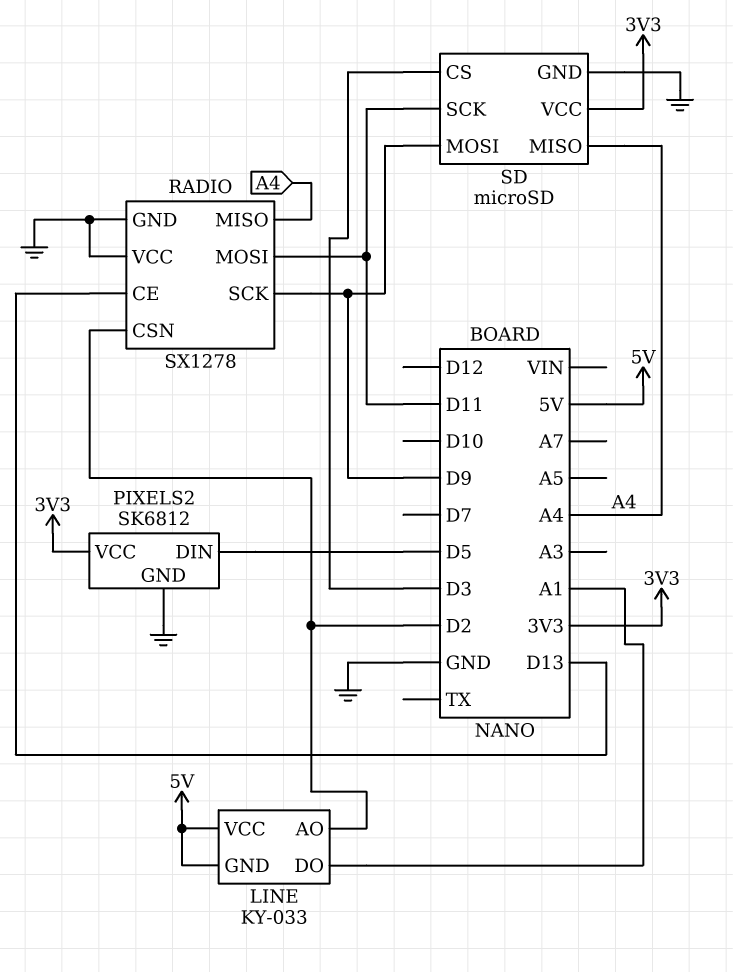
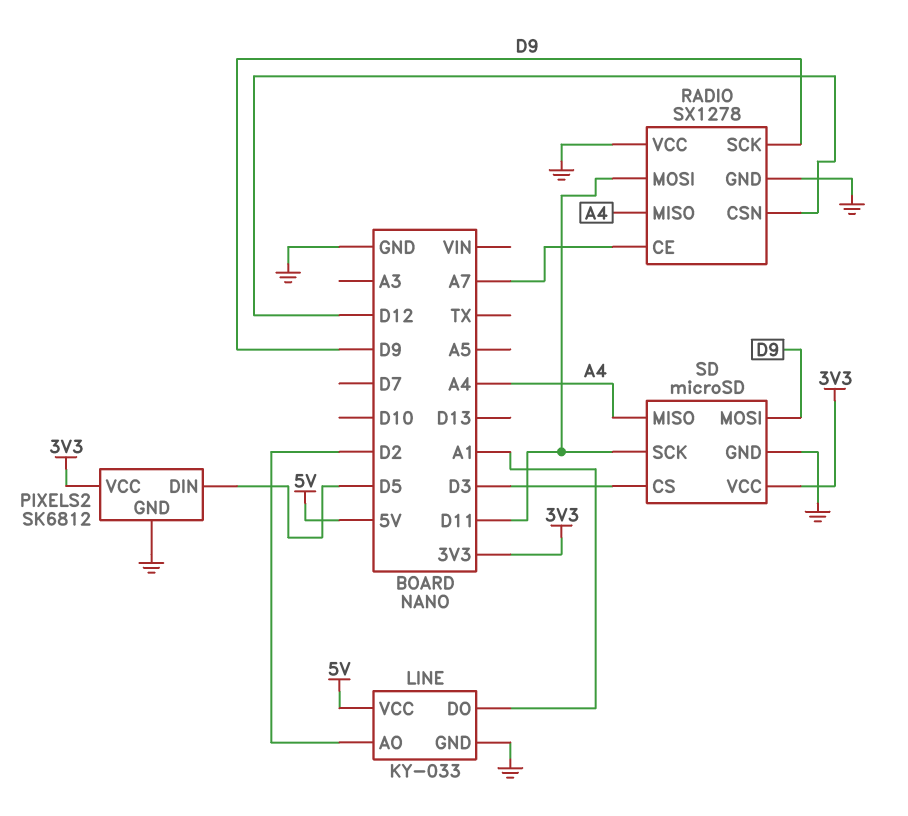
LINE pin GND: 5V -> GND
RADIO pin CE: D13 -> A7
RADIO pin CSN: D2 -> D12

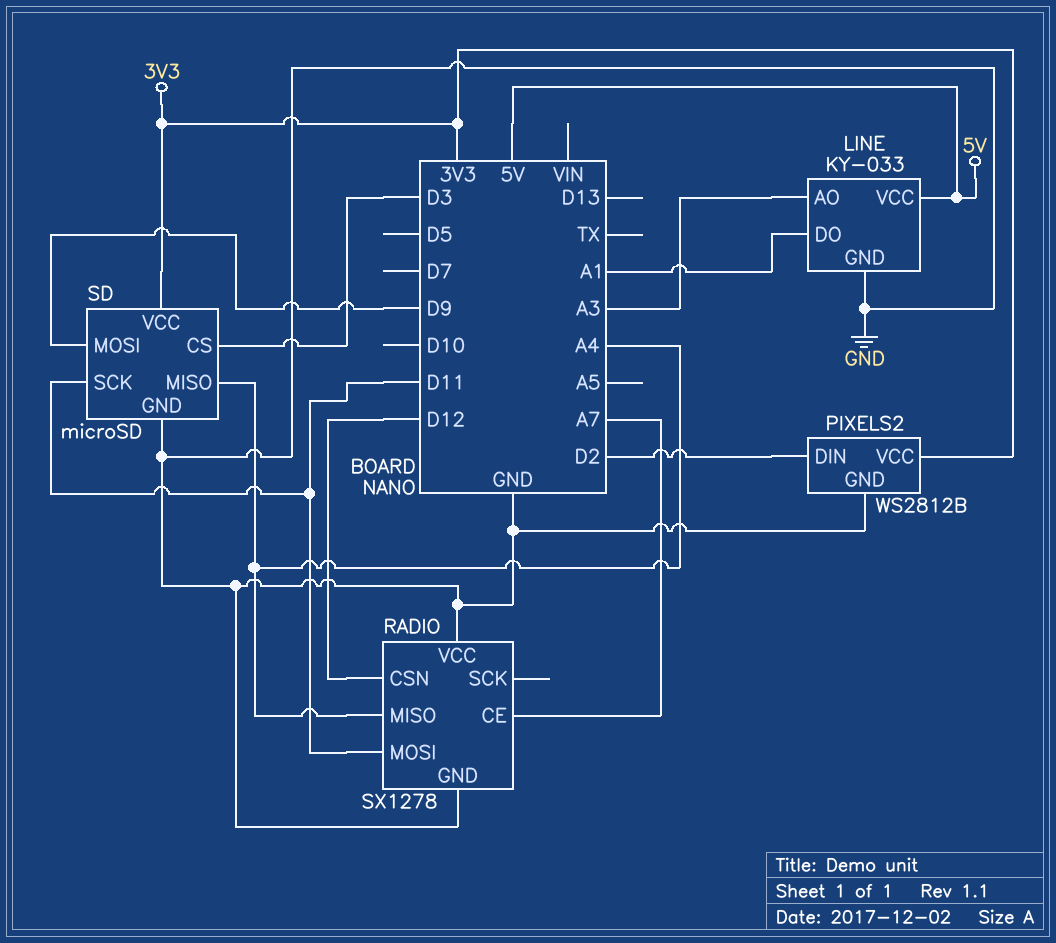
LINE pin AO: D2 -> A3
PIXELS2: SK6812 -> WS2812B
PIXELS2 pin DIN: D5 -> D2
RADIO pin SCK: D9 -> none

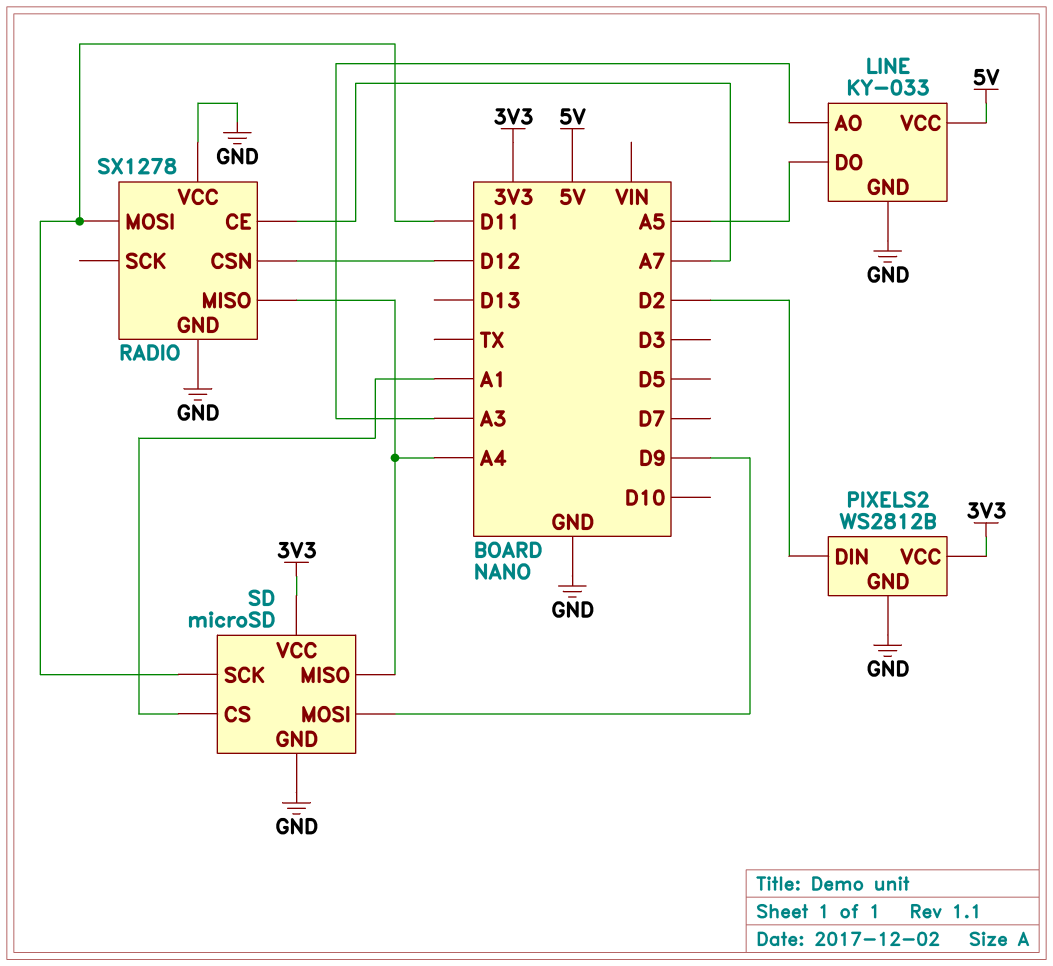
LINE pin DO: A1 -> A5
SD pin CS: D3 -> A1

